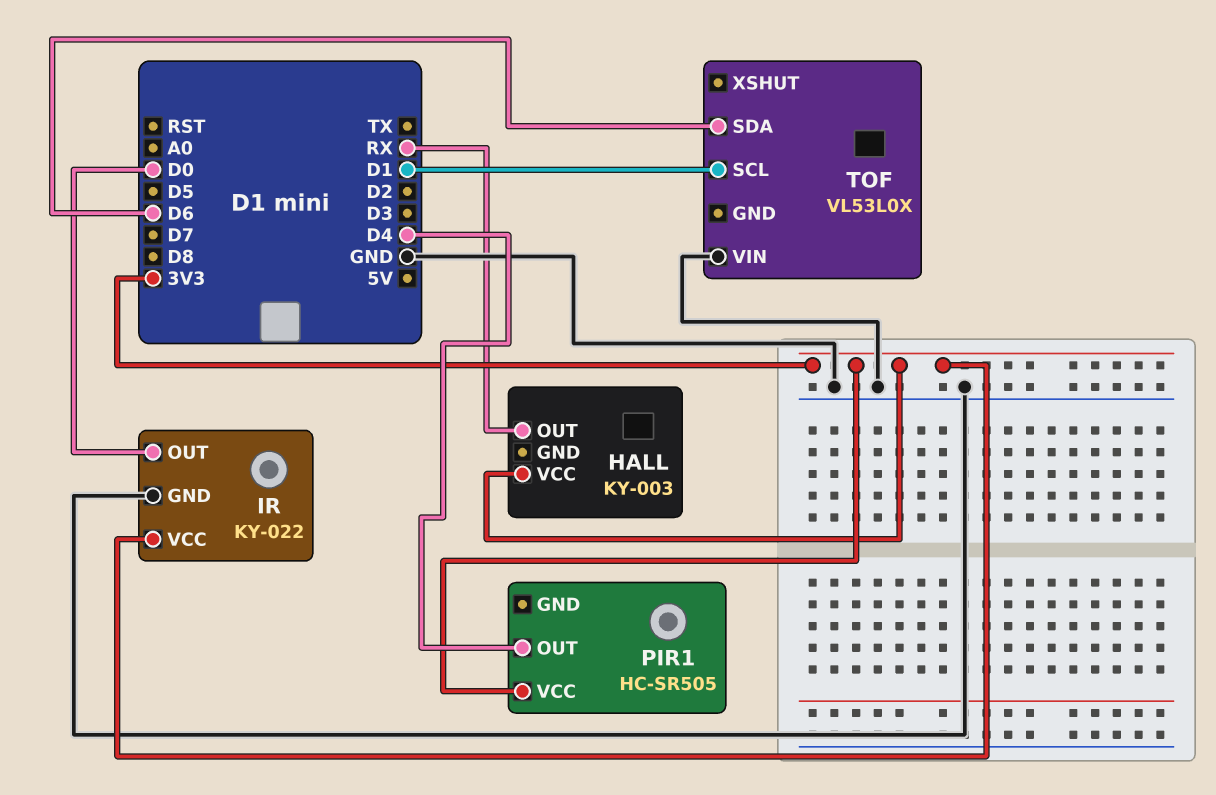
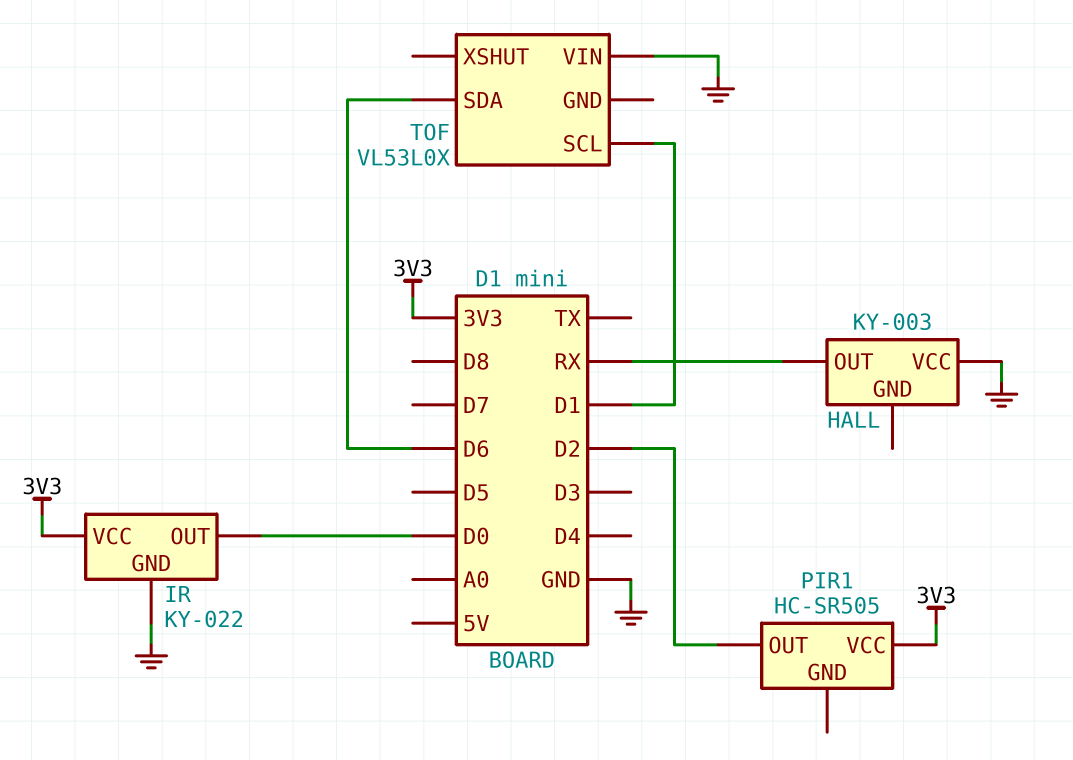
HALL pin VCC: 3V3 -> GND
PIR1 pin OUT: D4 -> D2

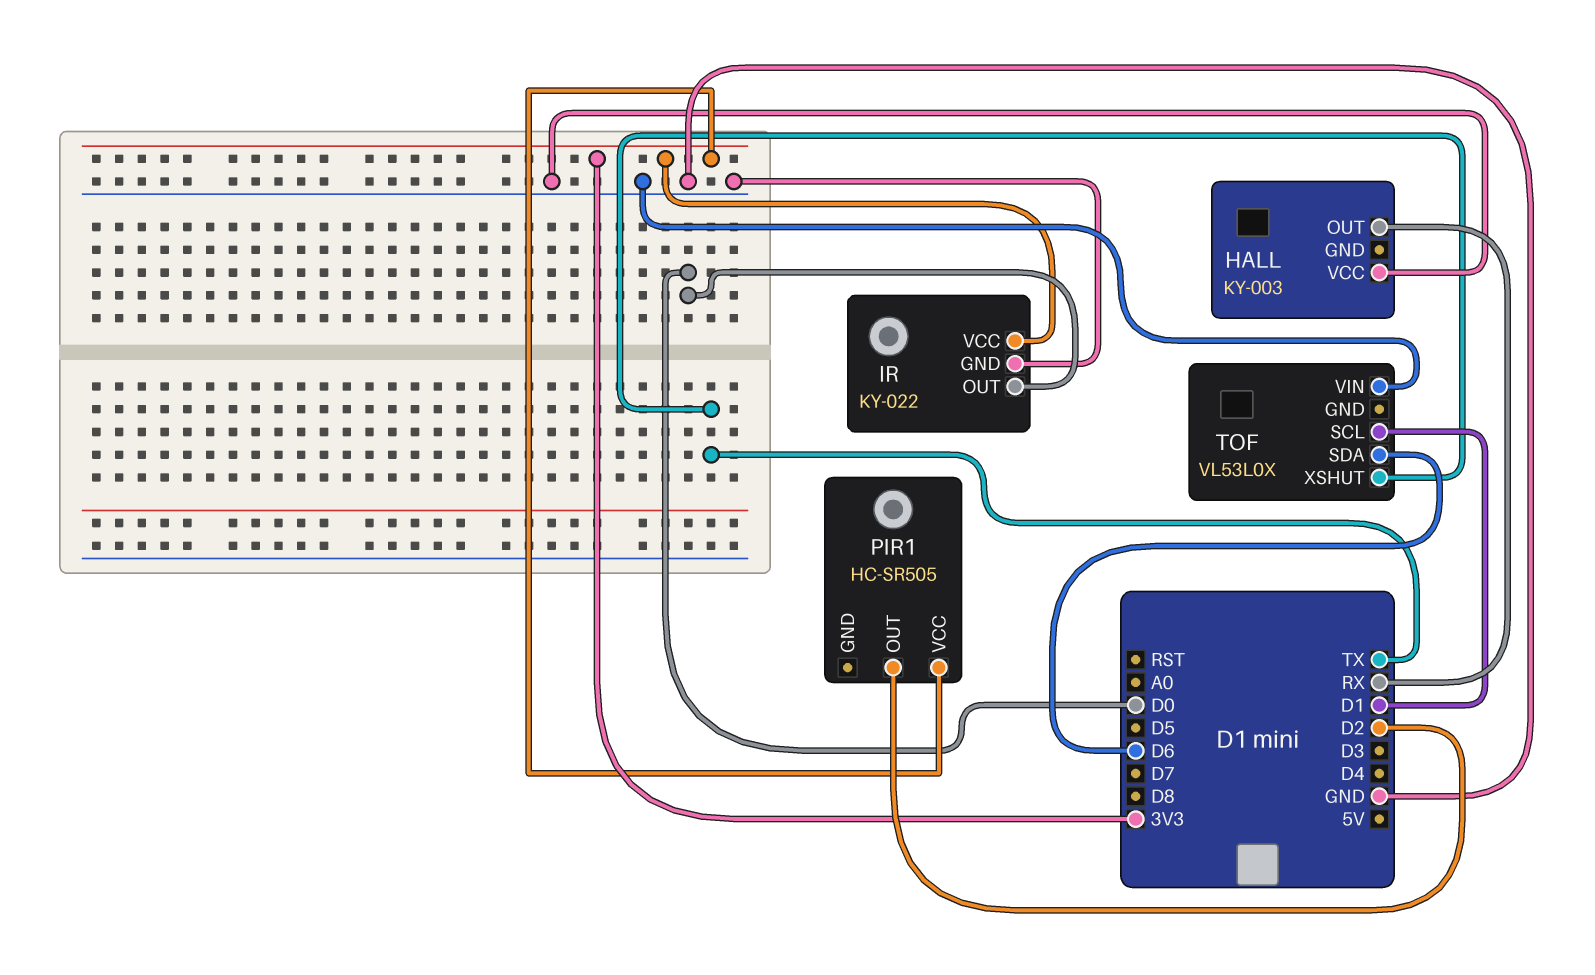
TOF pin XSHUT: none -> TX

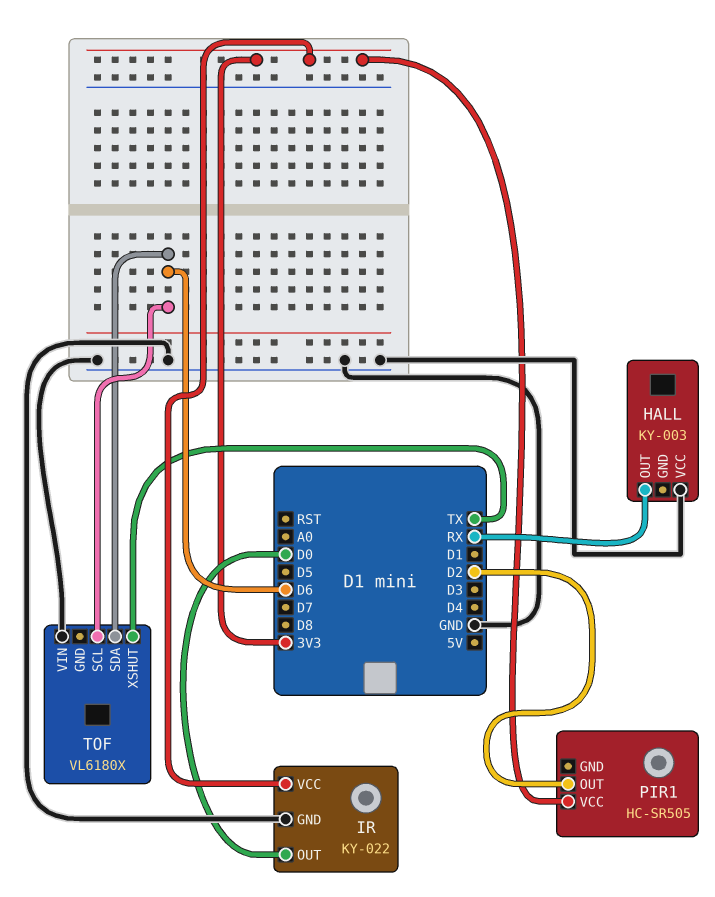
TOF: VL53L0X -> VL6180X
TOF pin SCL: D1 -> D6

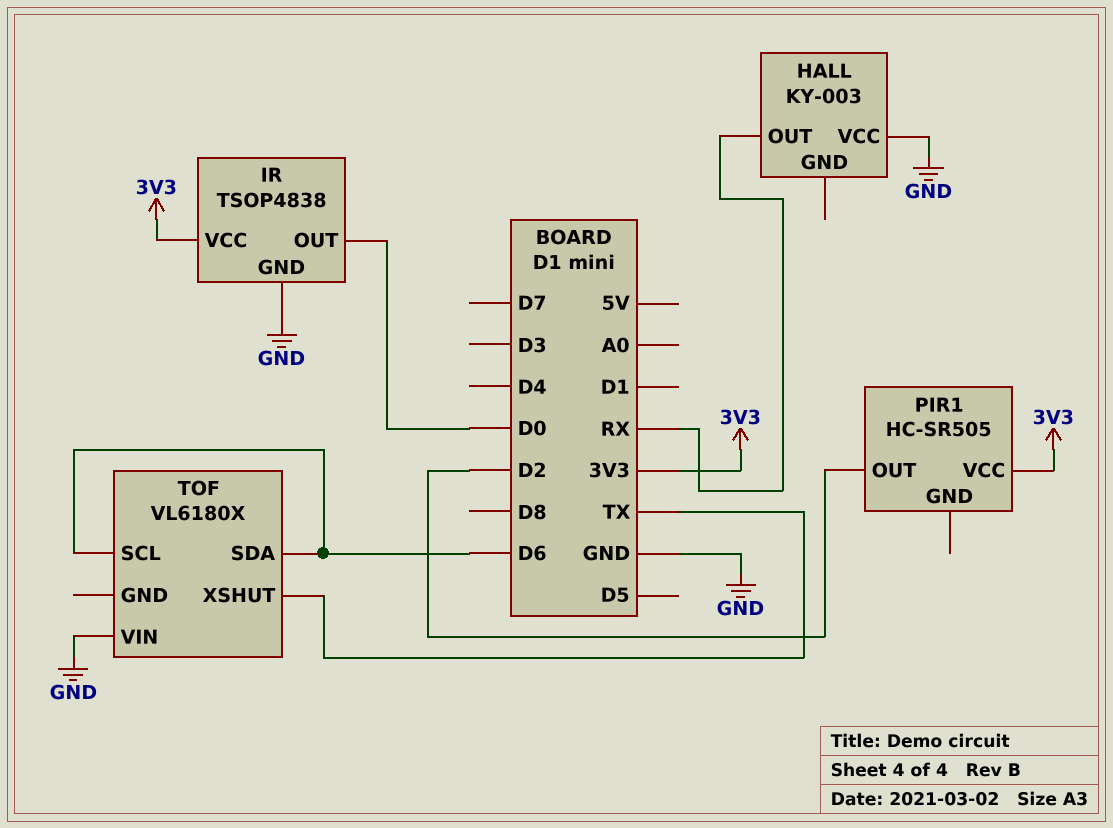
IR: KY-022 -> TSOP4838

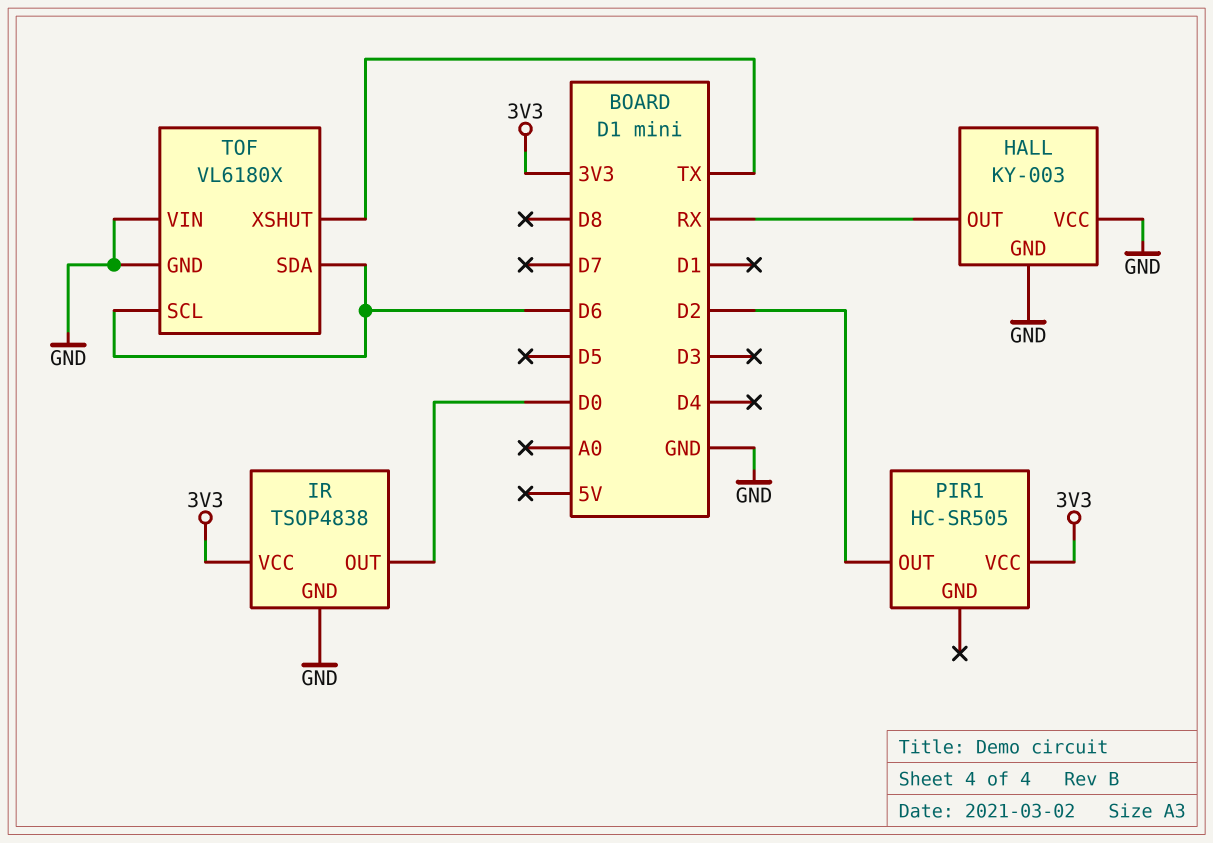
HALL pin GND: none -> GND
TOF pin GND: none -> GND

